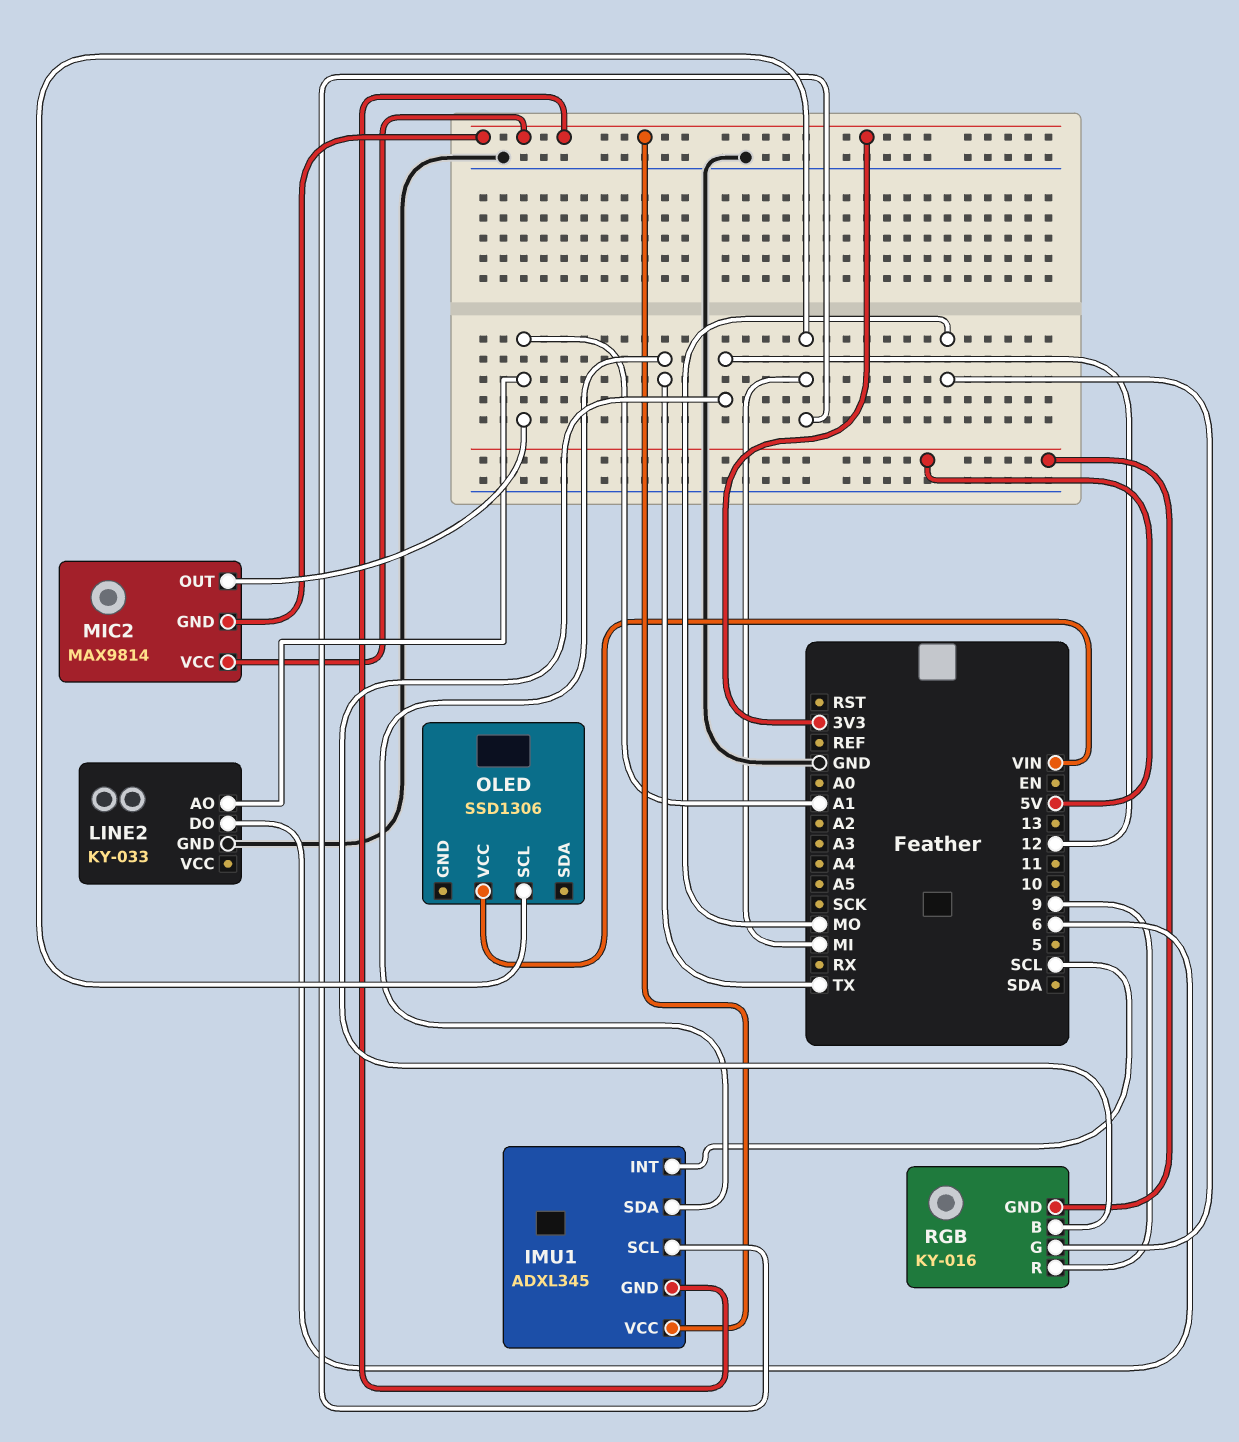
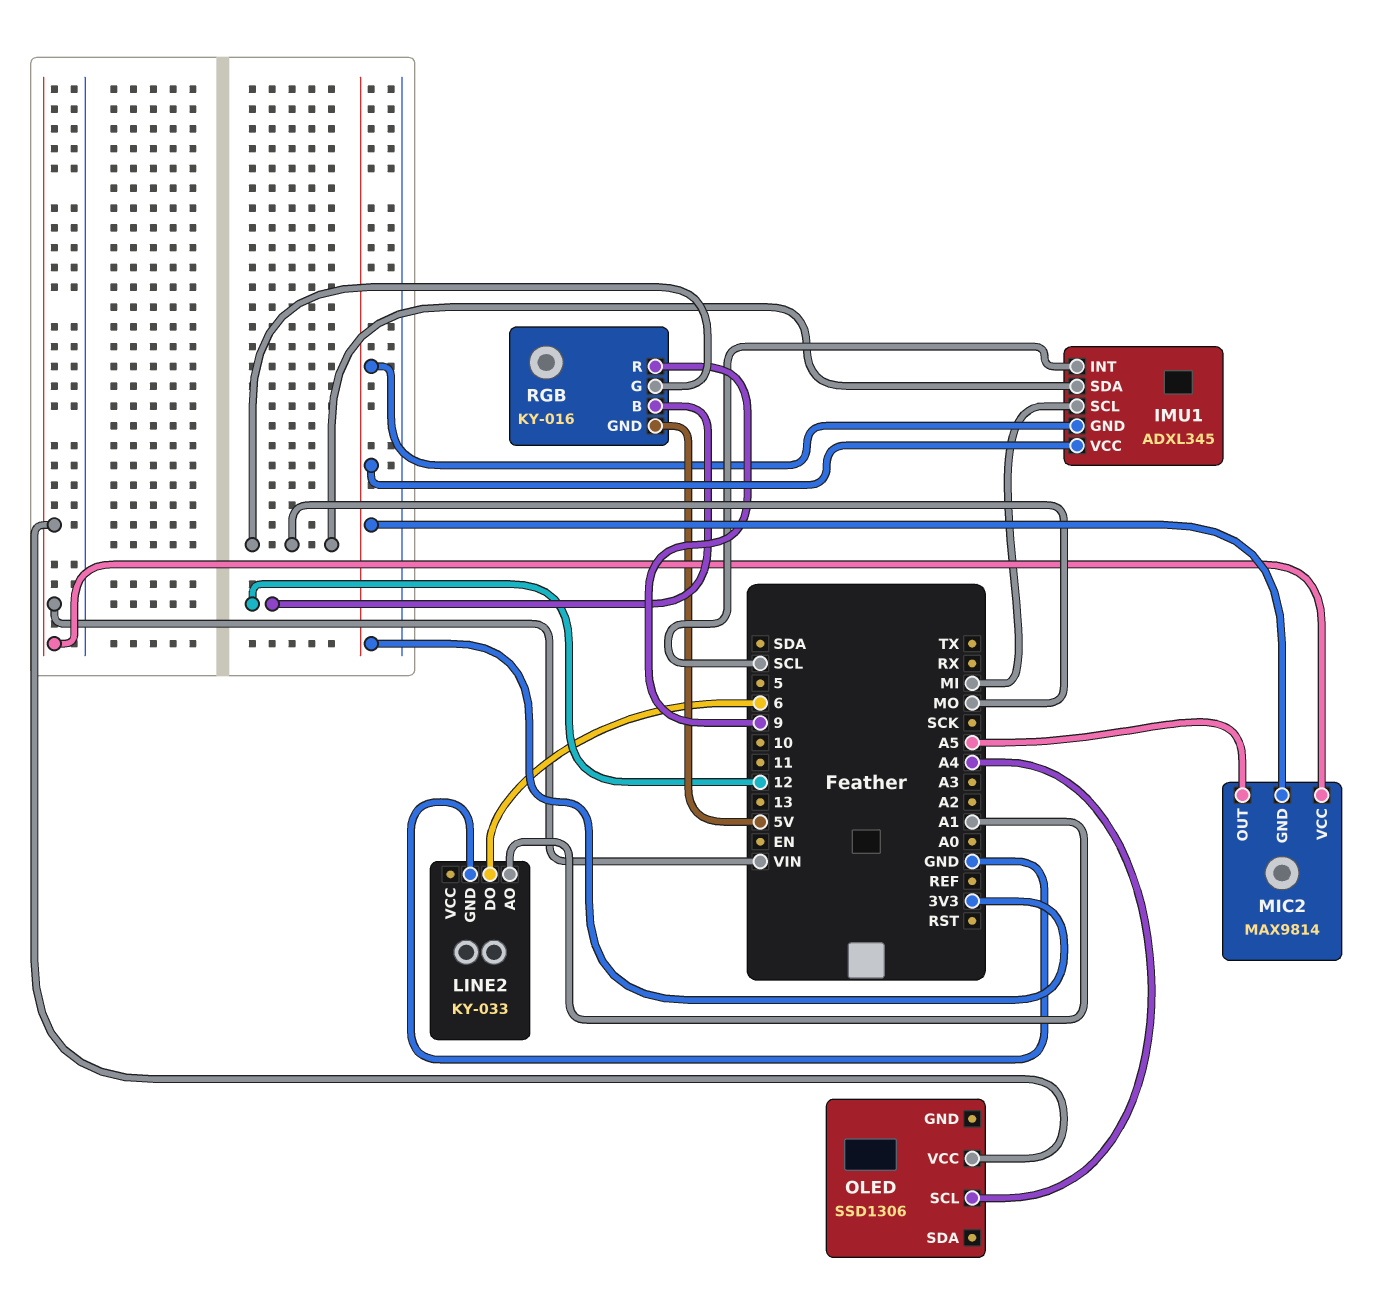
IMU1 pin SDA: TX -> MO
MIC2 pin OUT: A1 -> A5
MIC2 pin VCC: 3V3 -> VIN
OLED pin SCL: MI -> A4

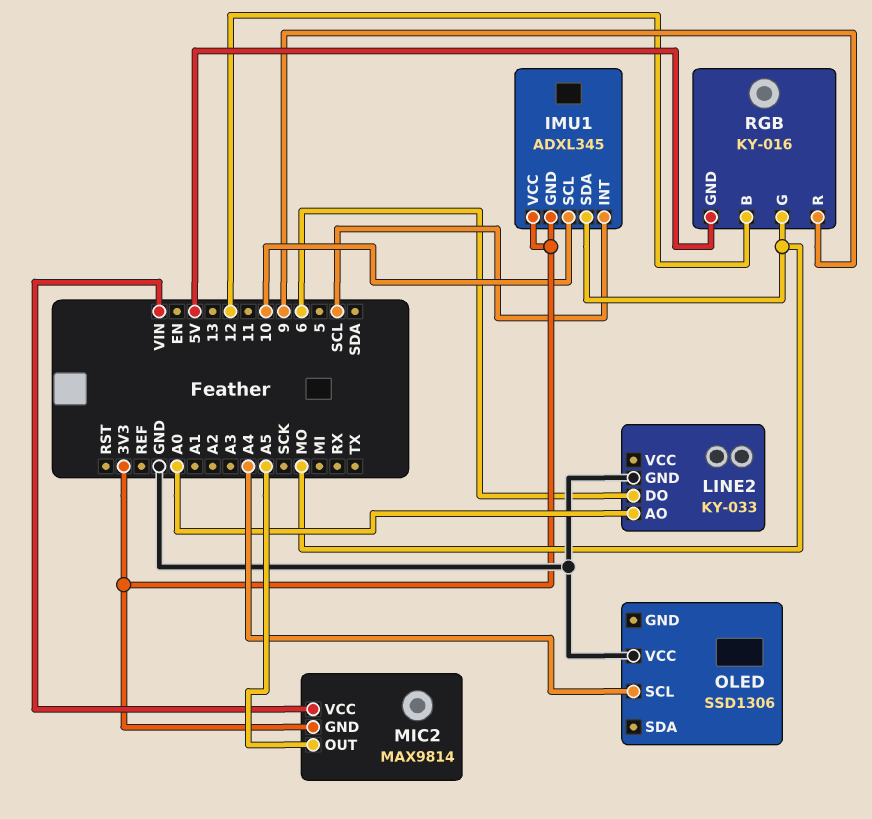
IMU1 pin SCL: MI -> 10
LINE2 pin AO: A1 -> A0
OLED pin VCC: VIN -> GND

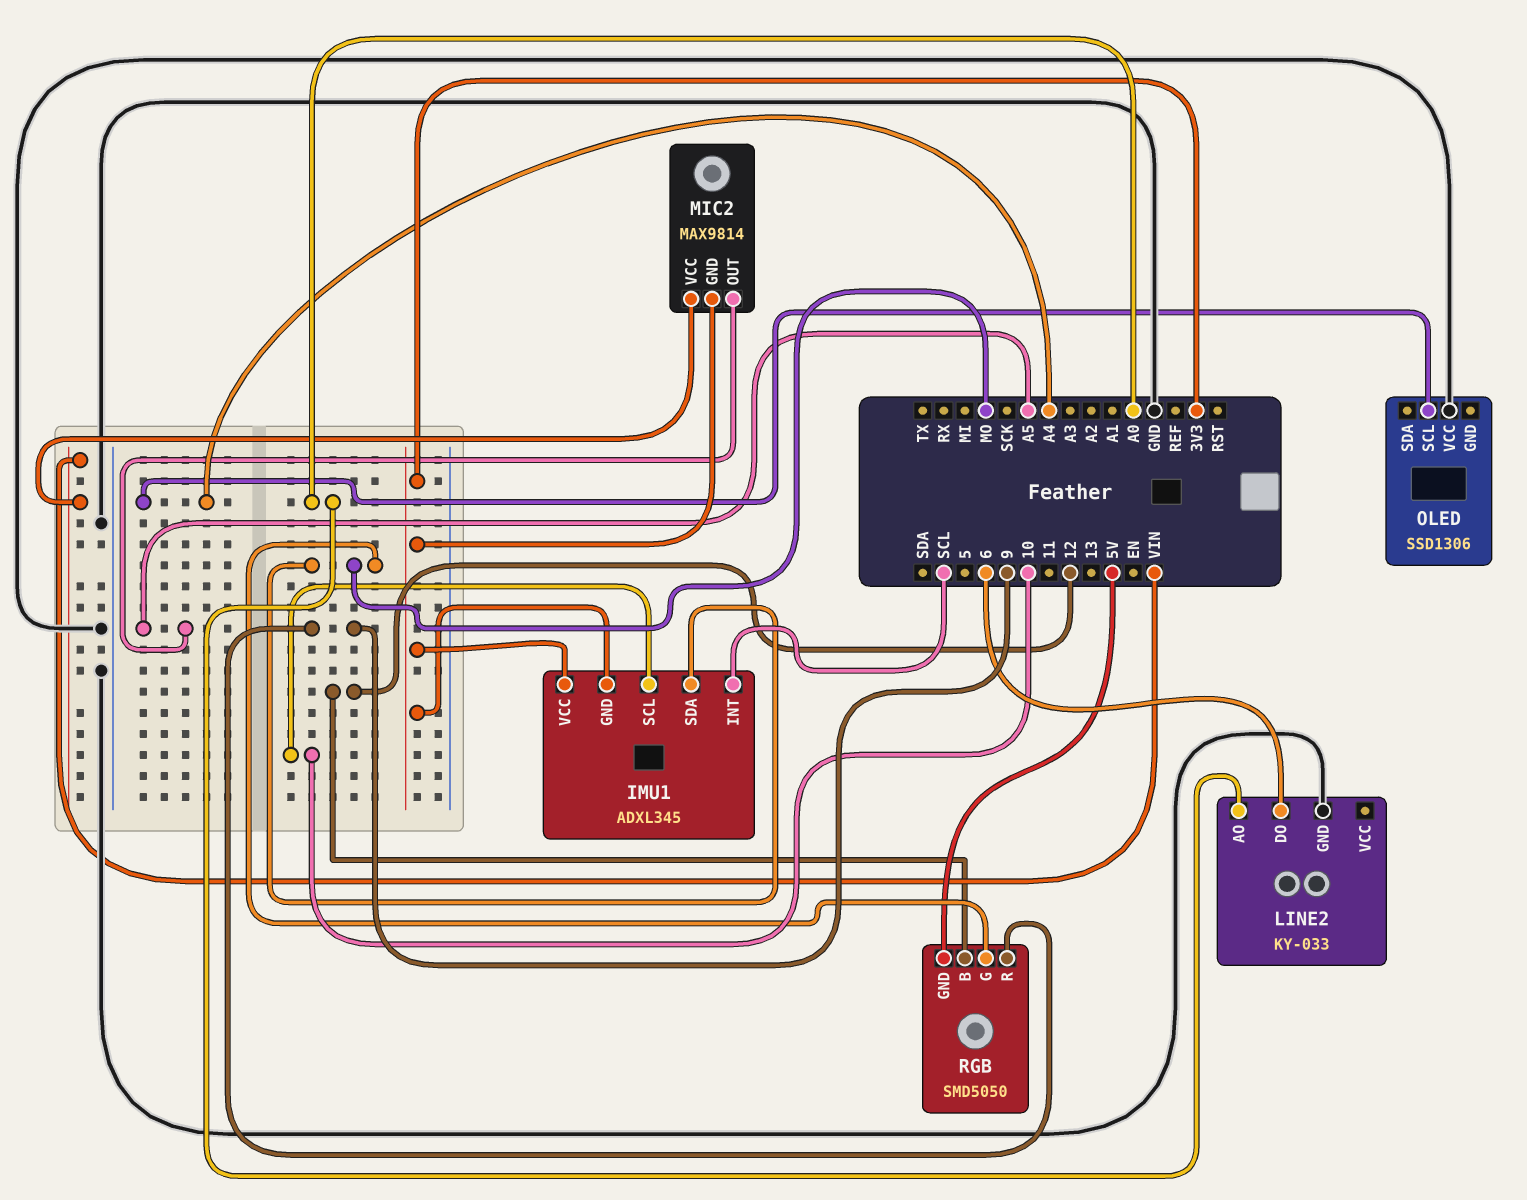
RGB: KY-016 -> SMD5050

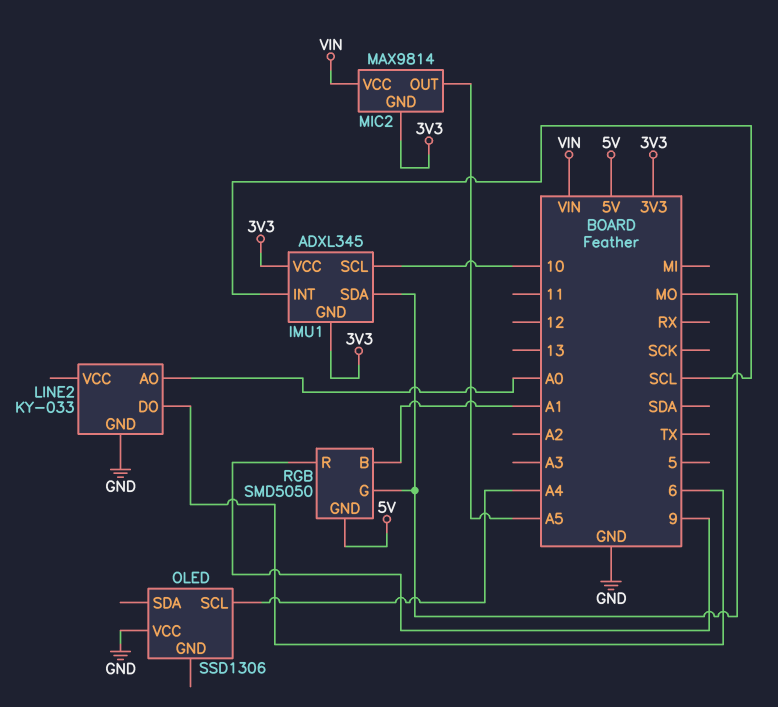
RGB pin B: 12 -> A1

